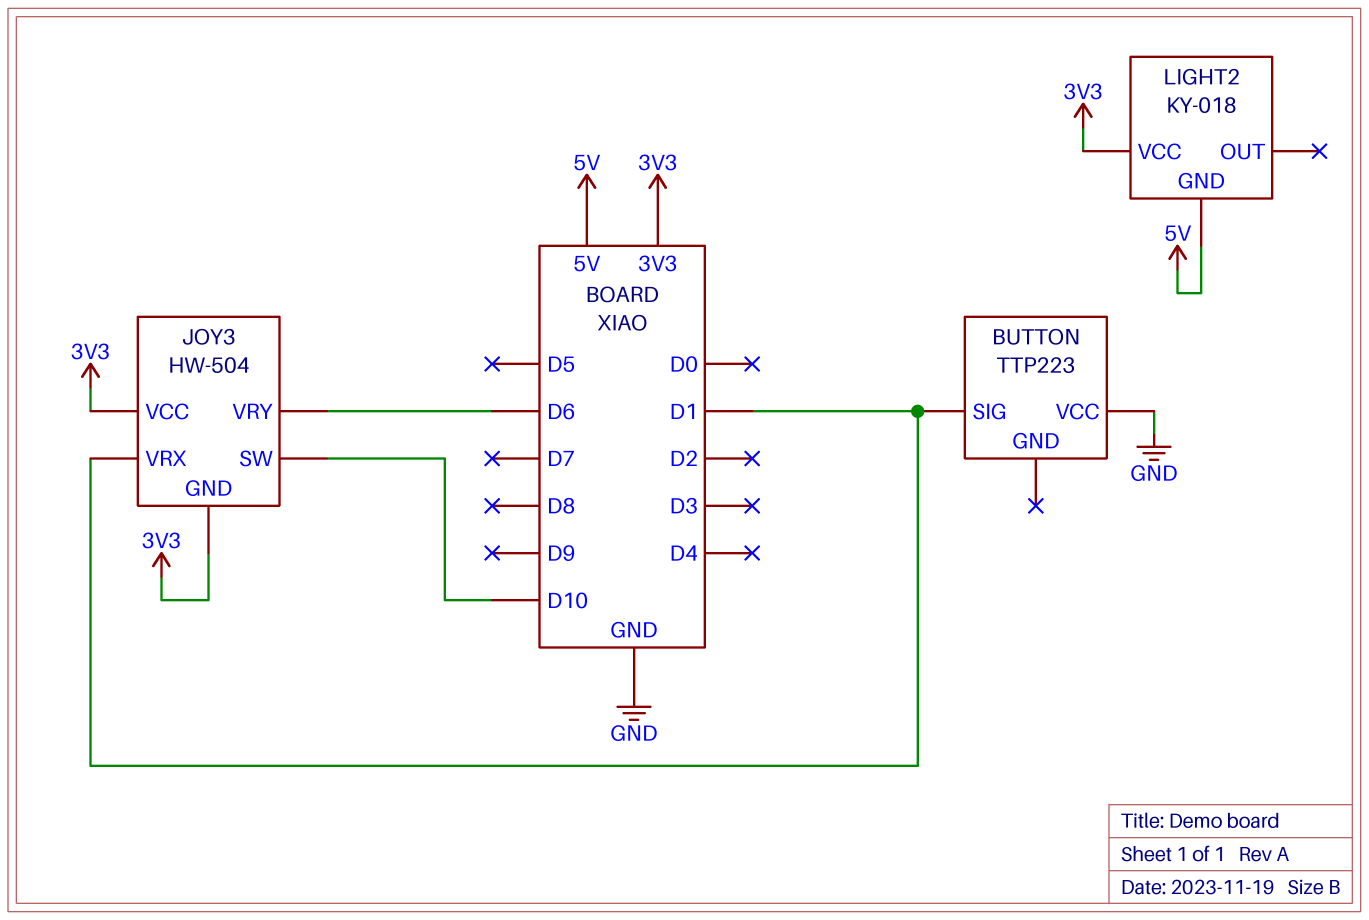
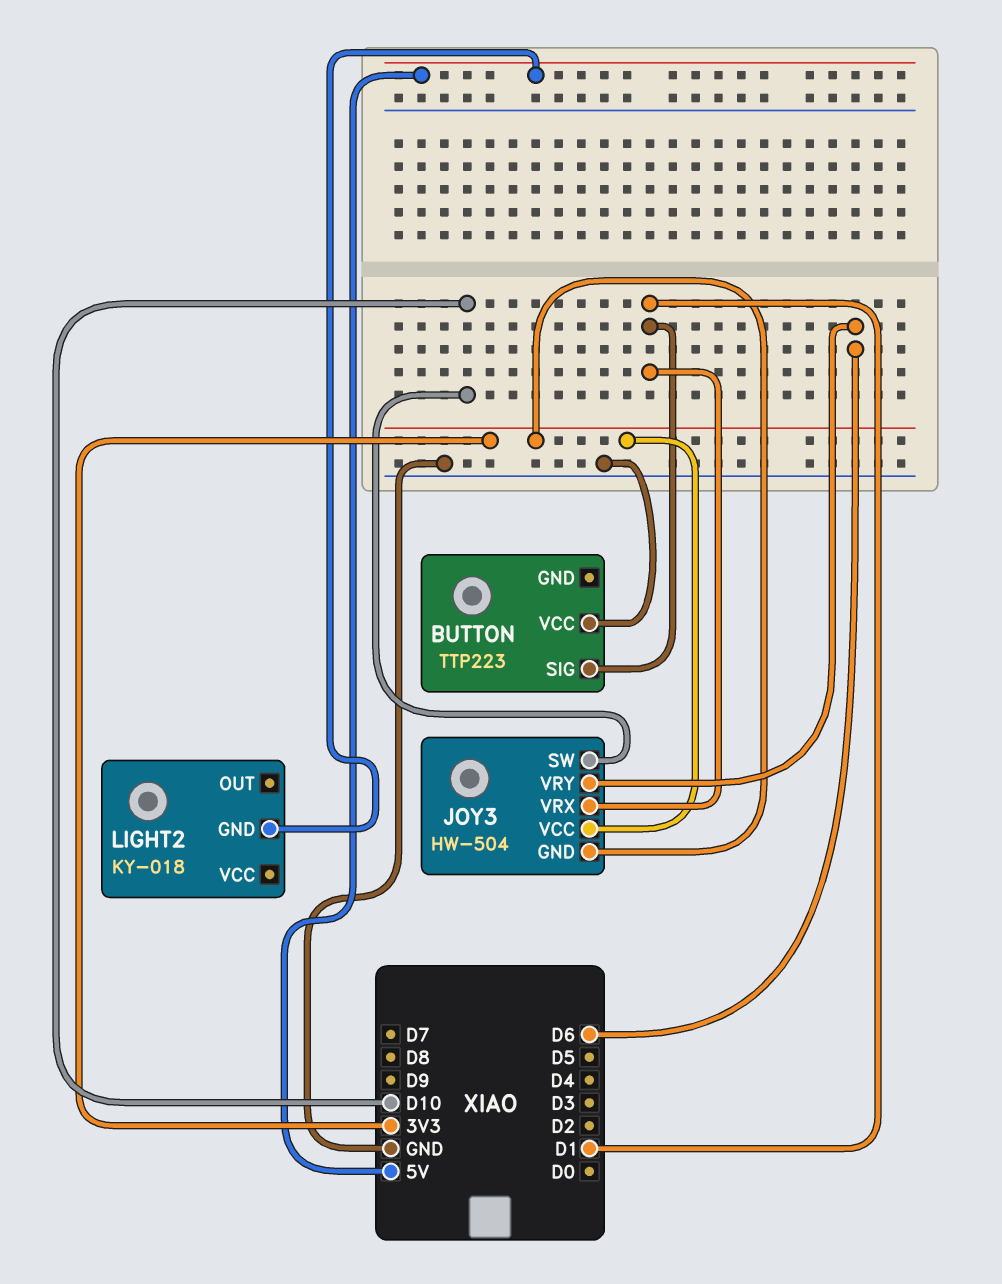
LIGHT2 pin VCC: 3V3 -> none

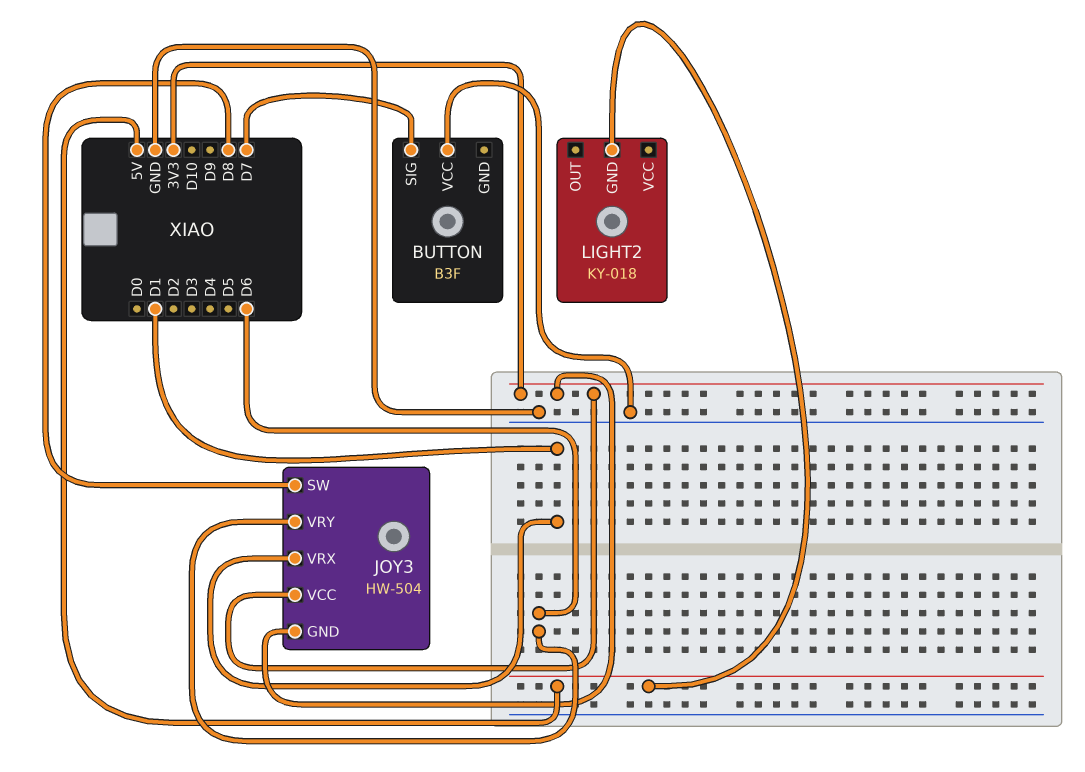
BUTTON: TTP223 -> B3F
BUTTON pin SIG: D1 -> D7
JOY3 pin SW: D10 -> D8

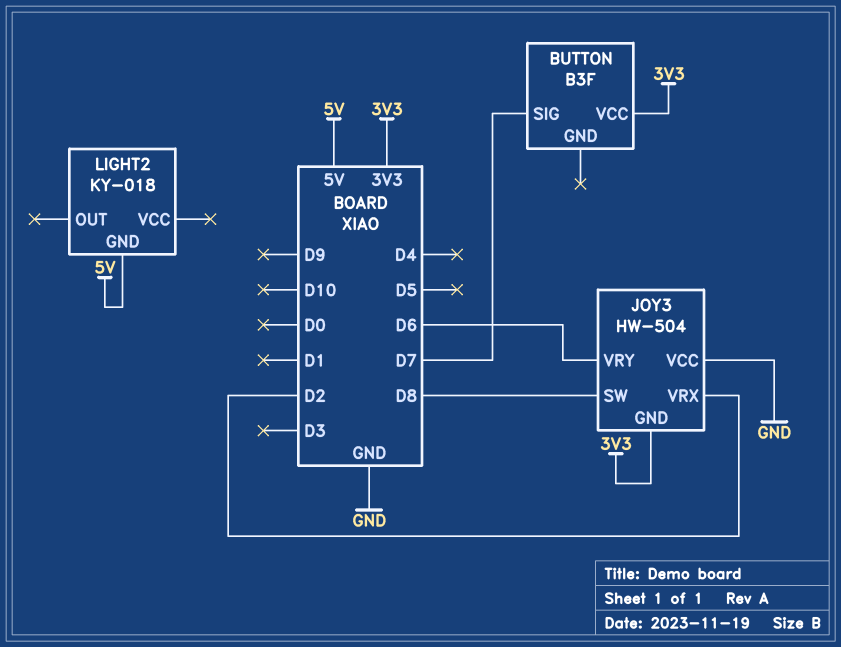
BUTTON pin VCC: GND -> 3V3
JOY3 pin VCC: 3V3 -> GND
JOY3 pin VRX: D1 -> D2

